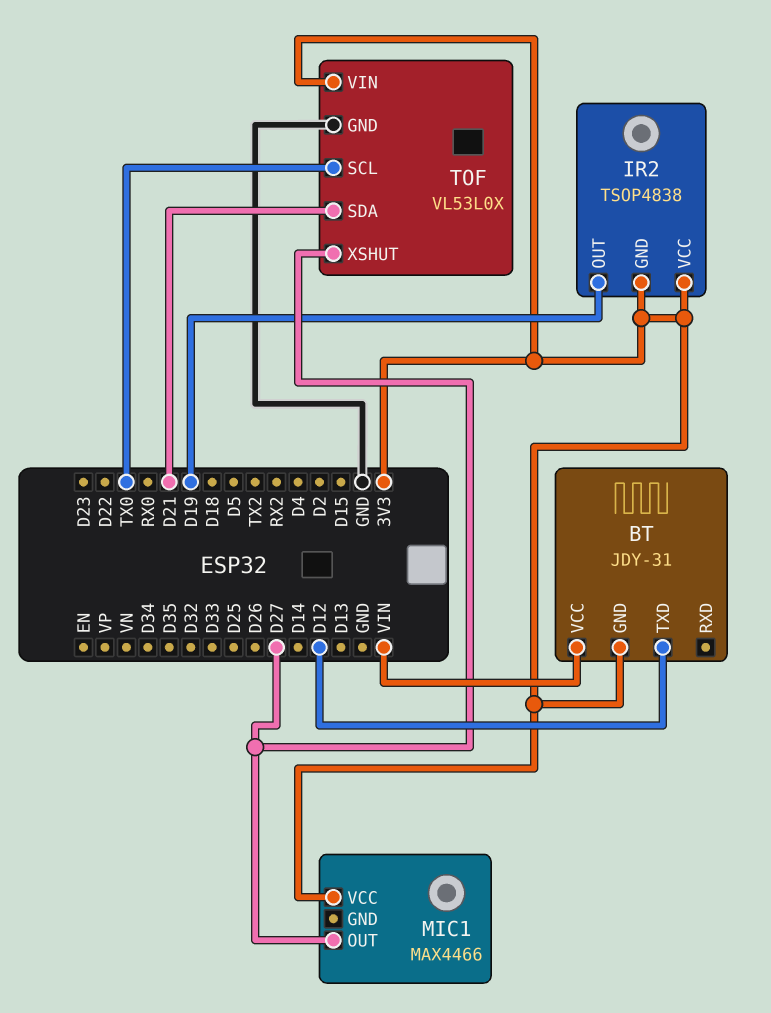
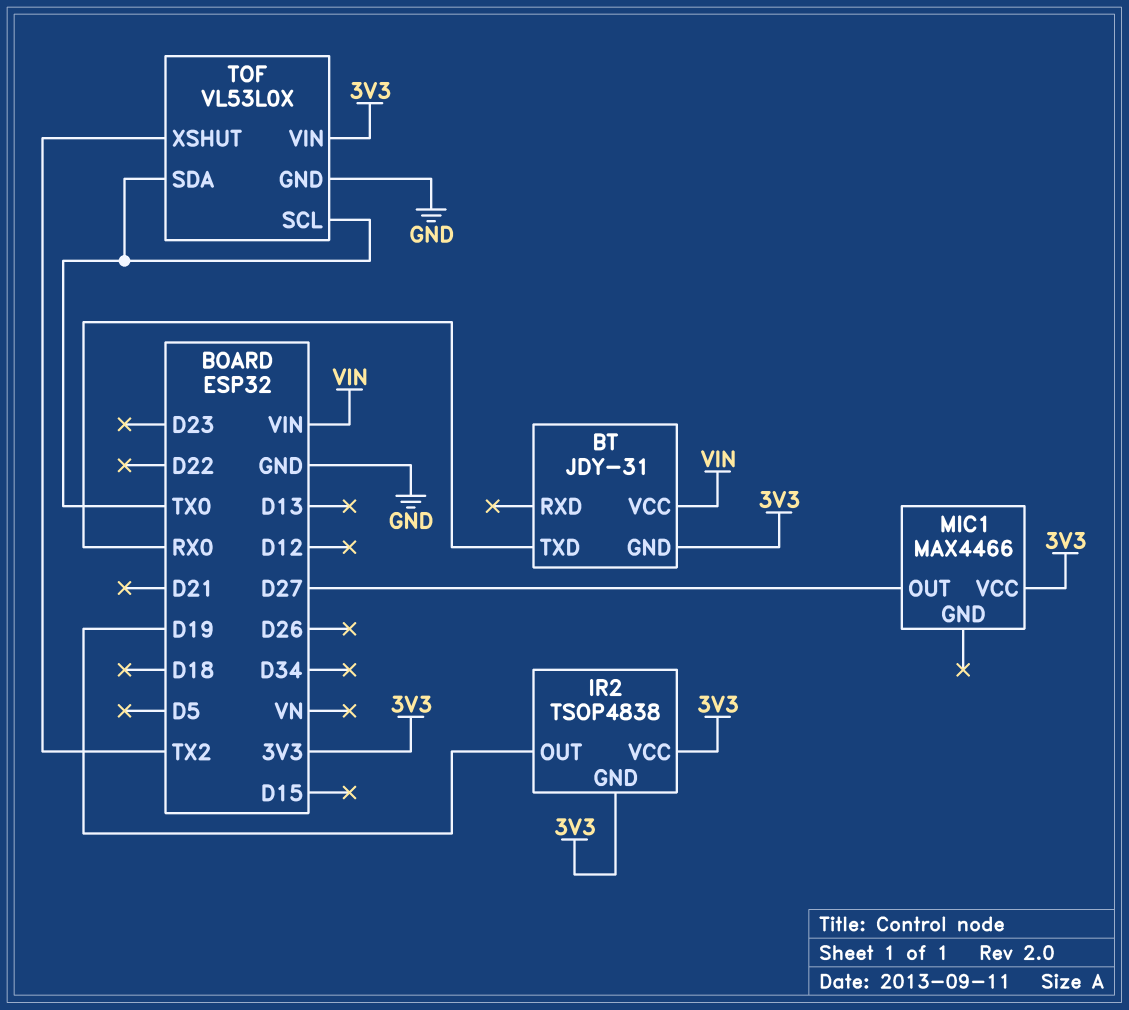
BT pin TXD: D12 -> RX0
TOF pin SDA: D21 -> TX0
TOF pin XSHUT: D27 -> TX2

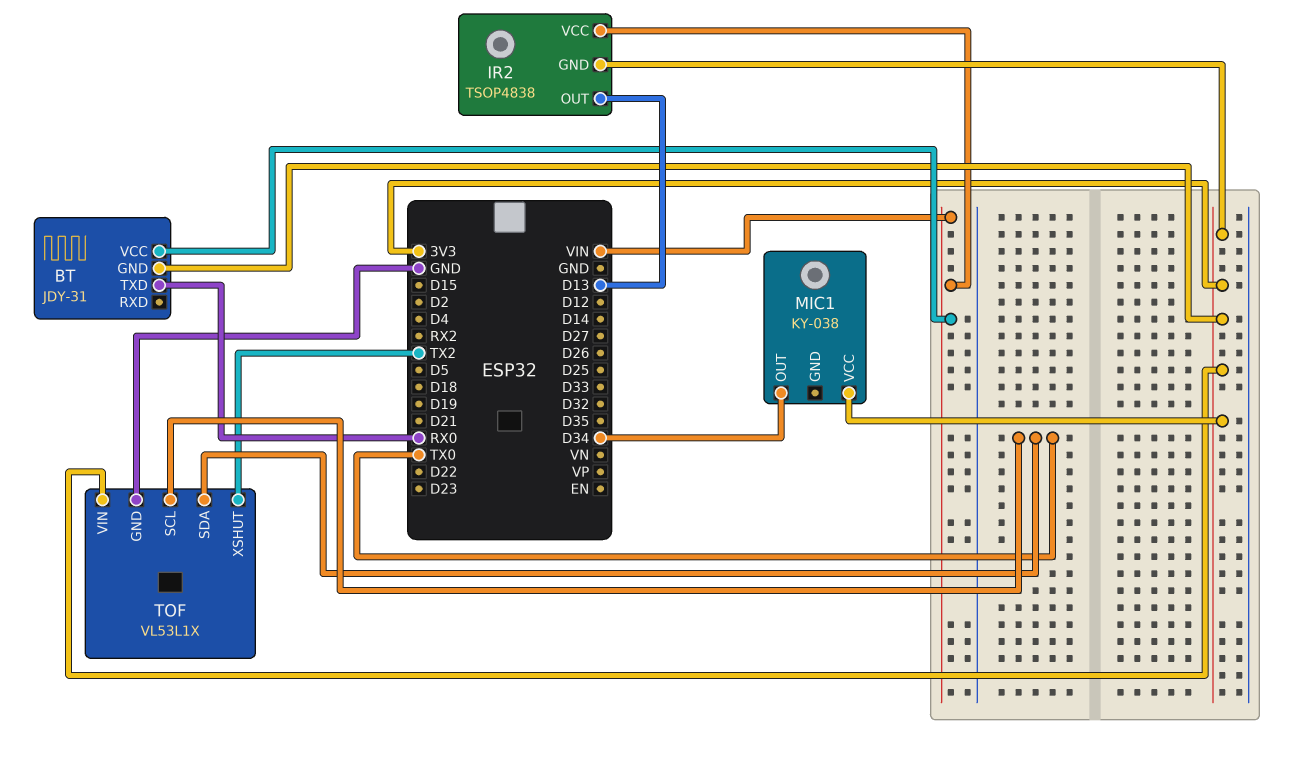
IR2 pin OUT: D19 -> D13
IR2 pin VCC: 3V3 -> VIN
MIC1: MAX4466 -> KY-038
MIC1 pin OUT: D27 -> D34
TOF: VL53L0X -> VL53L1X

